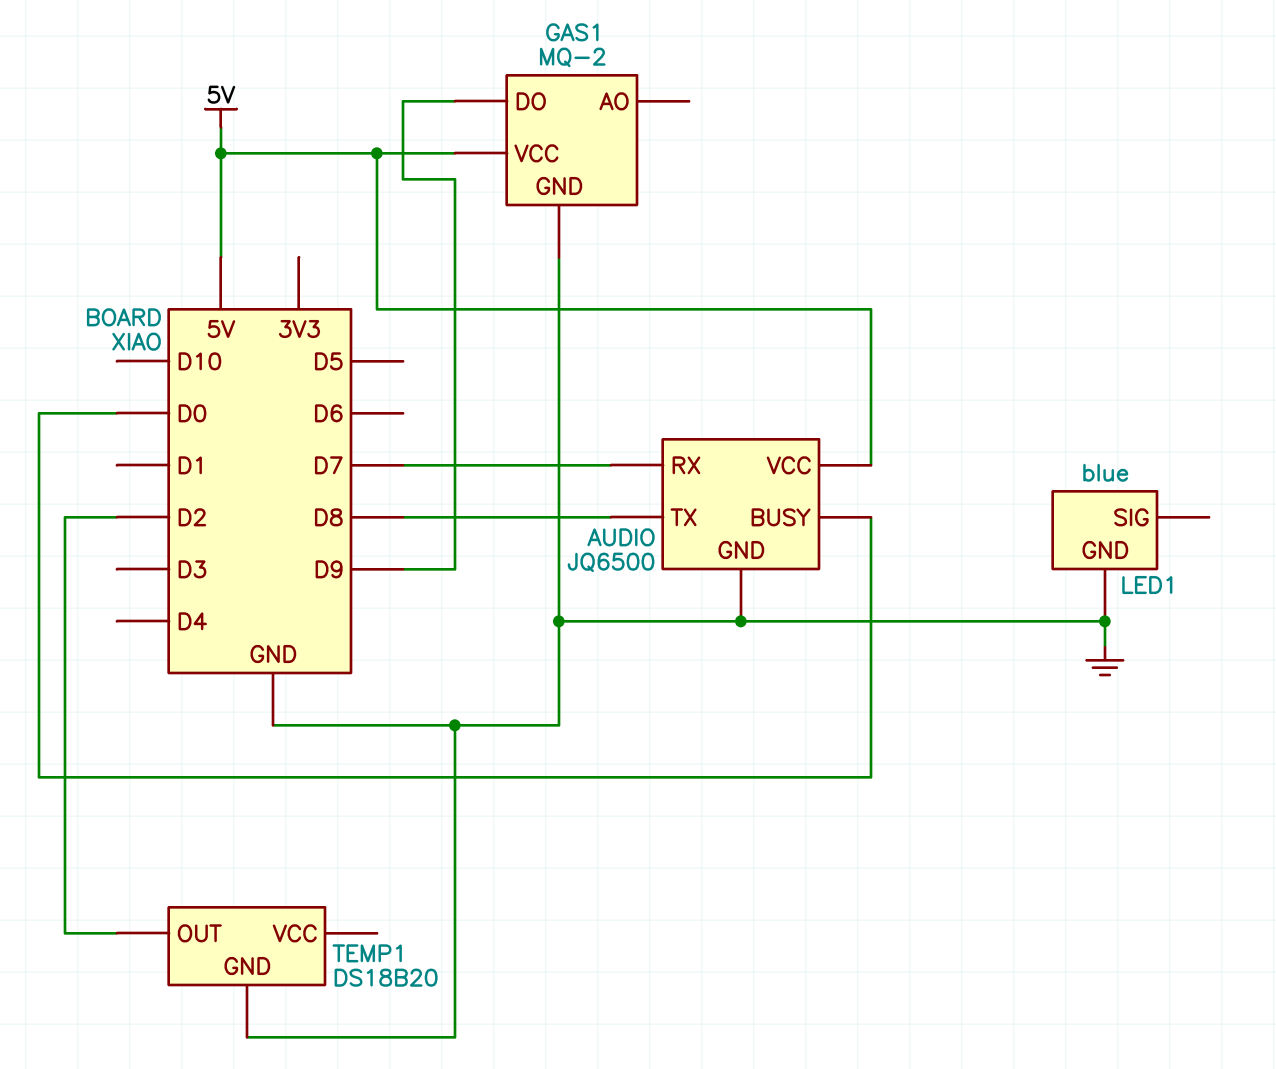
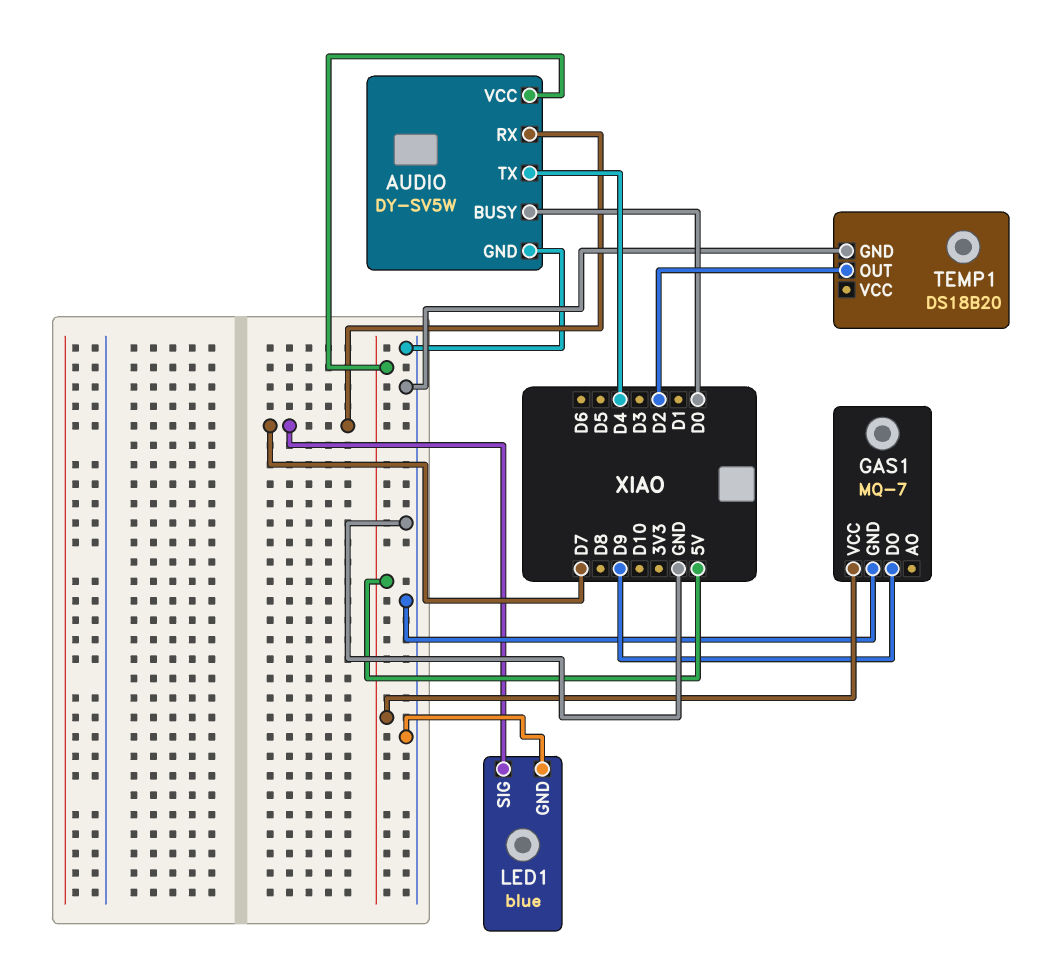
AUDIO: JQ6500 -> DY-SV5W
AUDIO pin TX: D8 -> D4
GAS1: MQ-2 -> MQ-7
LED1 pin SIG: none -> D7

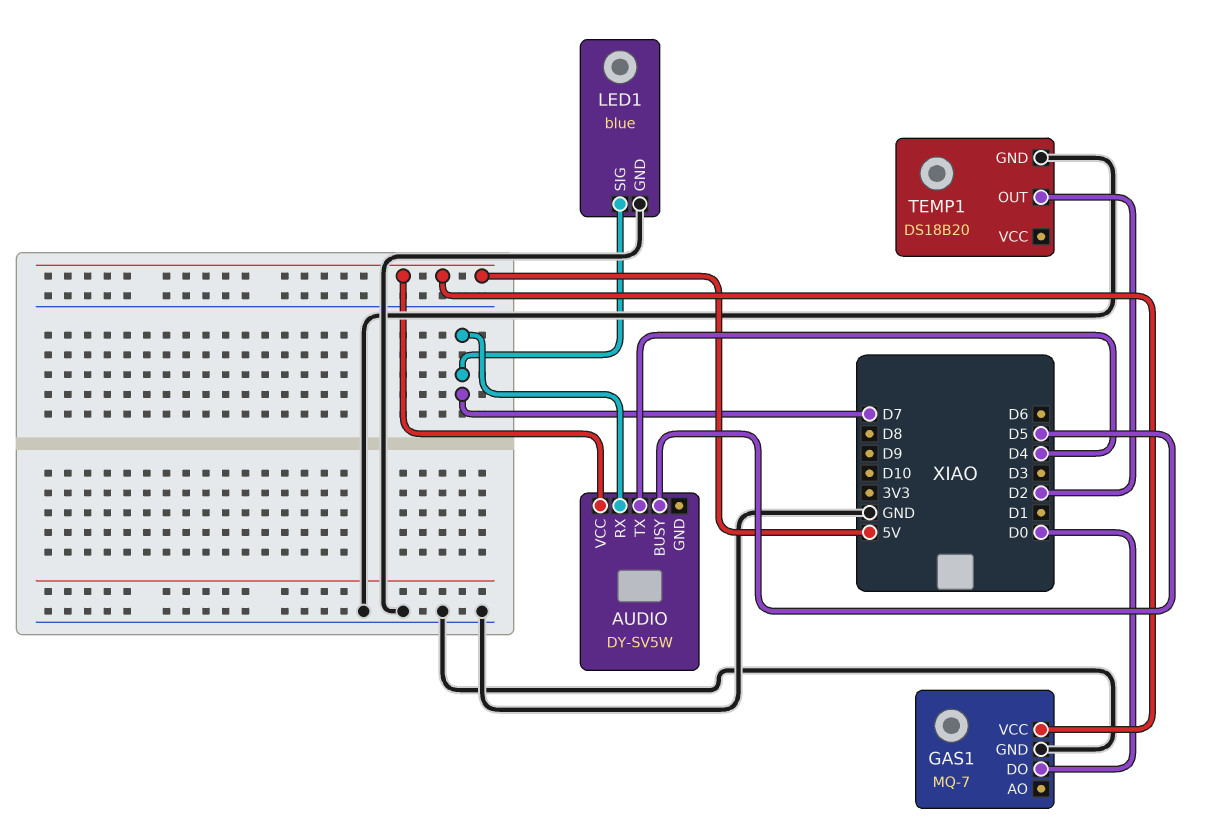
AUDIO pin BUSY: D0 -> D5
AUDIO pin GND: GND -> none
GAS1 pin DO: D9 -> D0

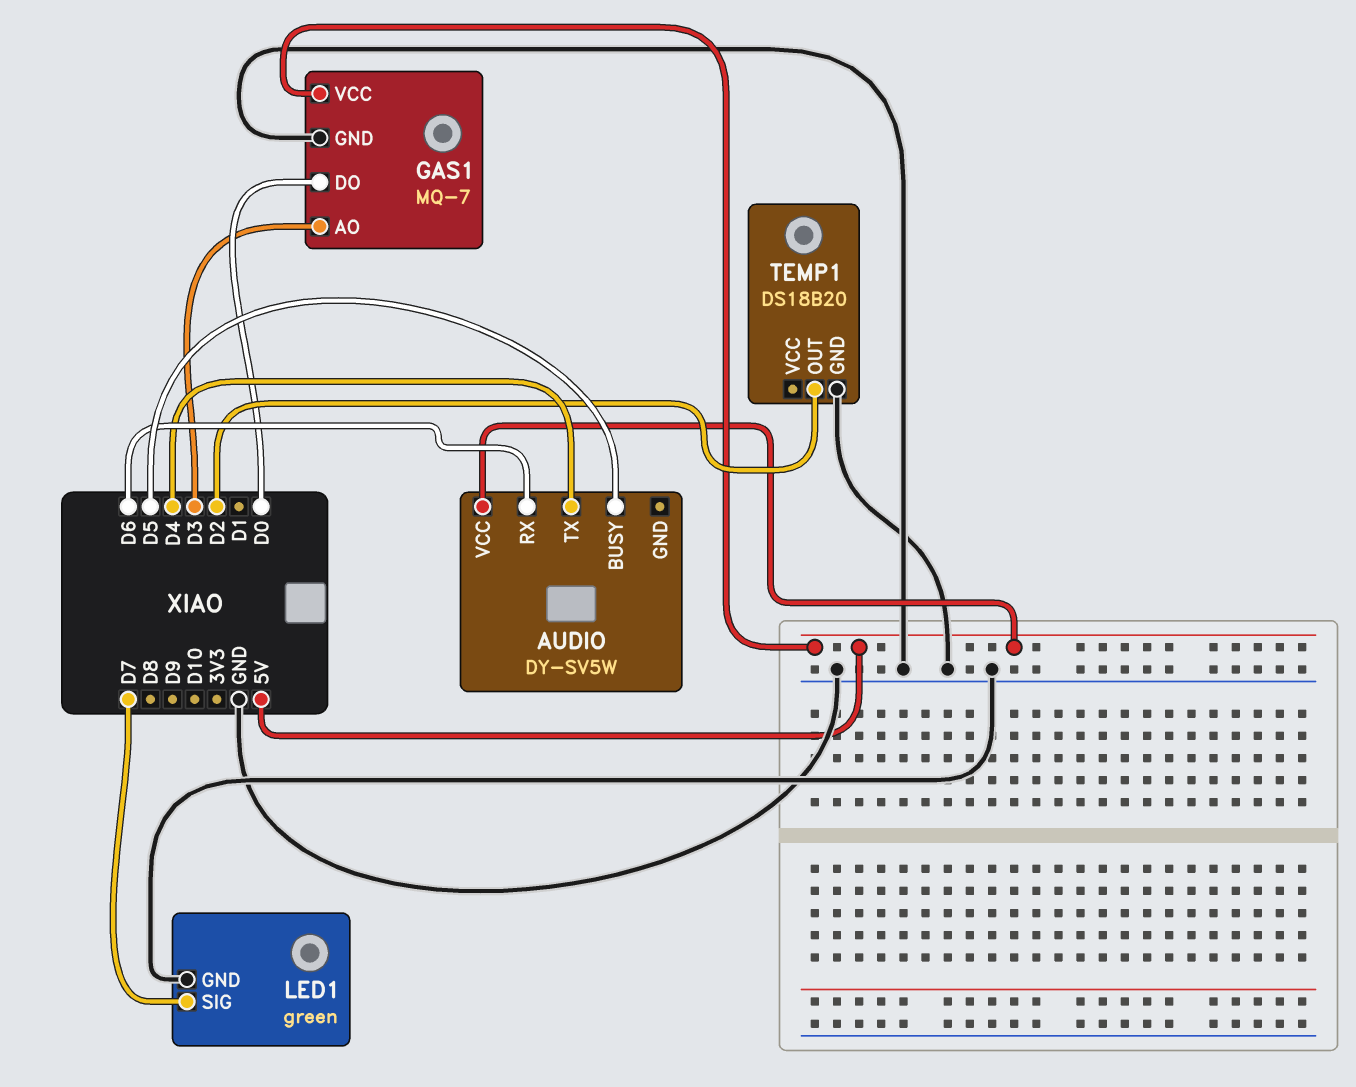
AUDIO pin RX: D7 -> D6
GAS1 pin AO: none -> D3
LED1: blue -> green

